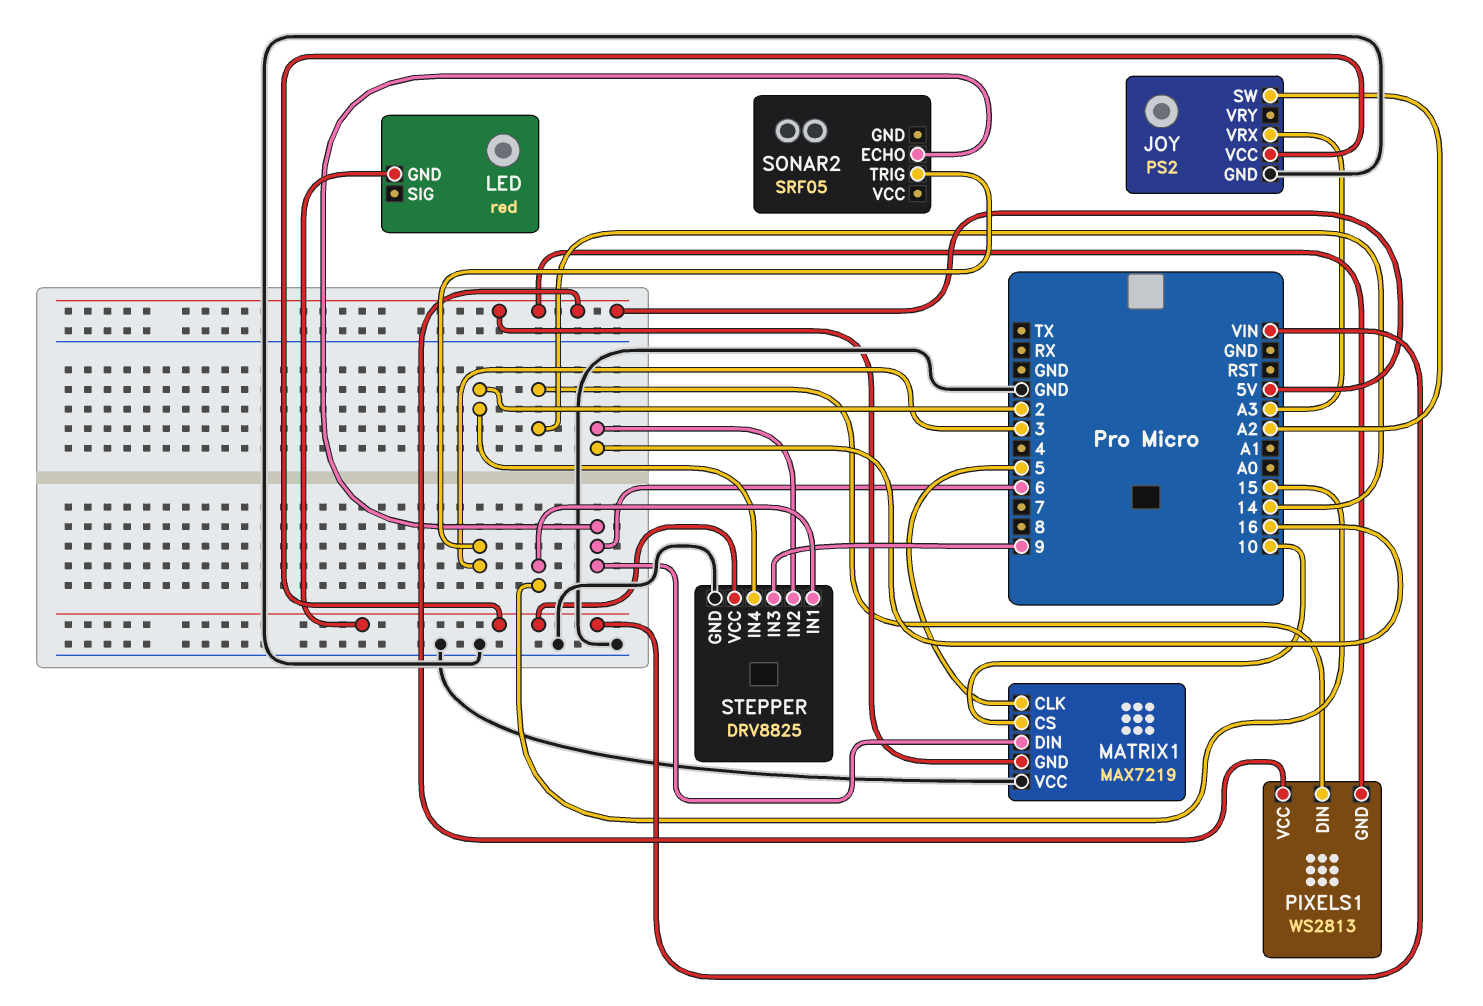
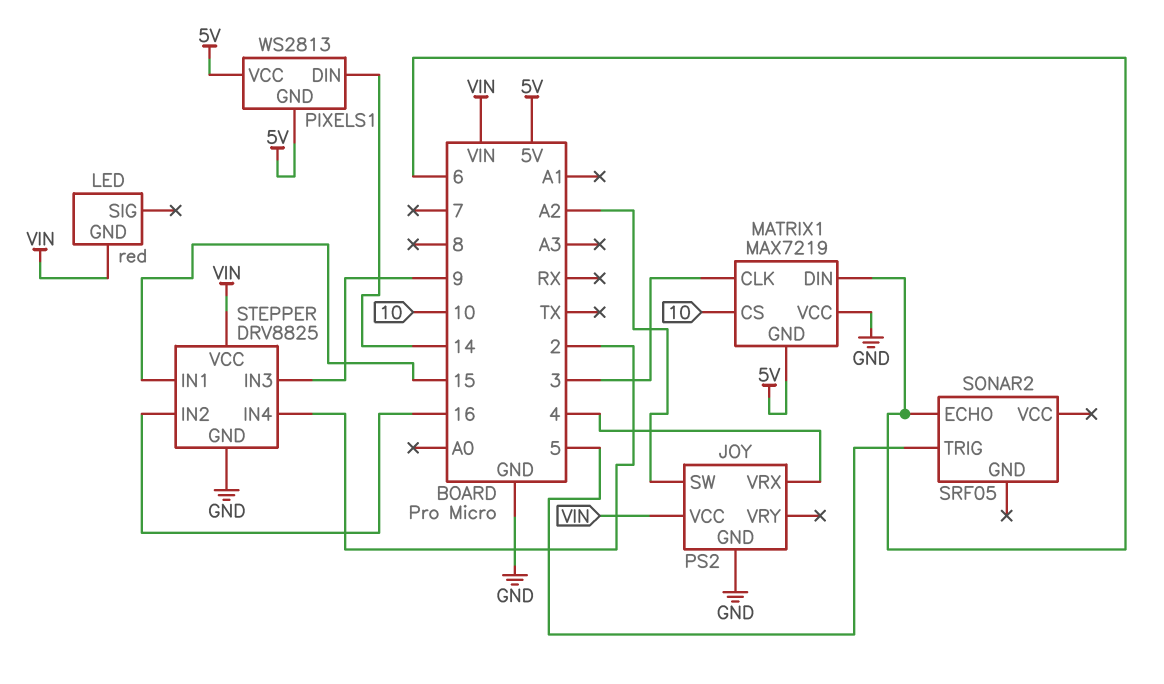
JOY pin VRX: A3 -> 4
MATRIX1 pin CLK: 5 -> 3
SONAR2 pin TRIG: 3 -> 5

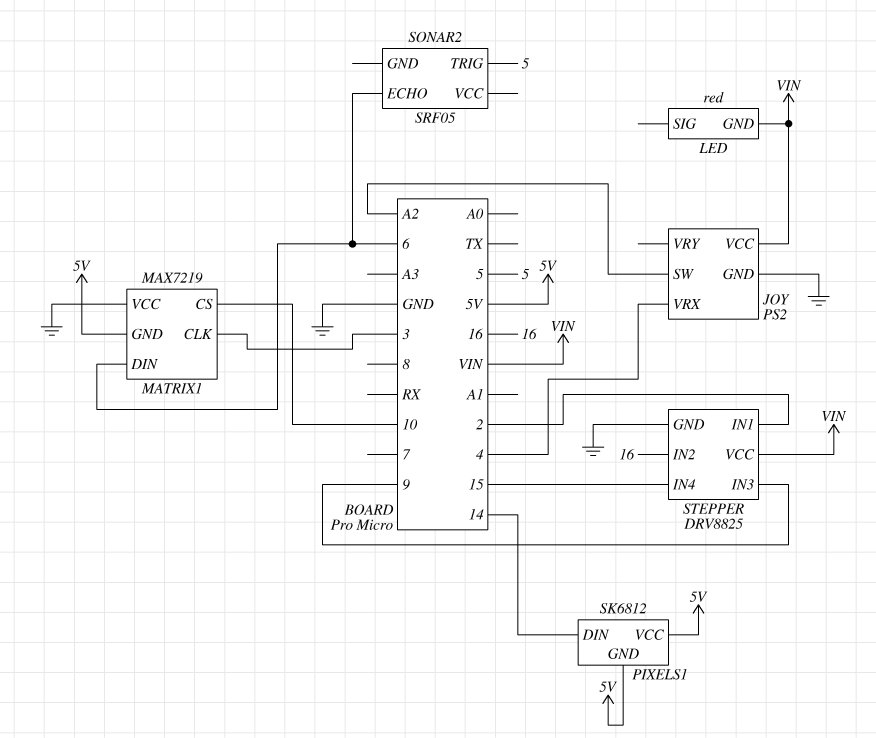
PIXELS1: WS2813 -> SK6812
STEPPER pin IN1: 15 -> 2
STEPPER pin IN4: 2 -> 15

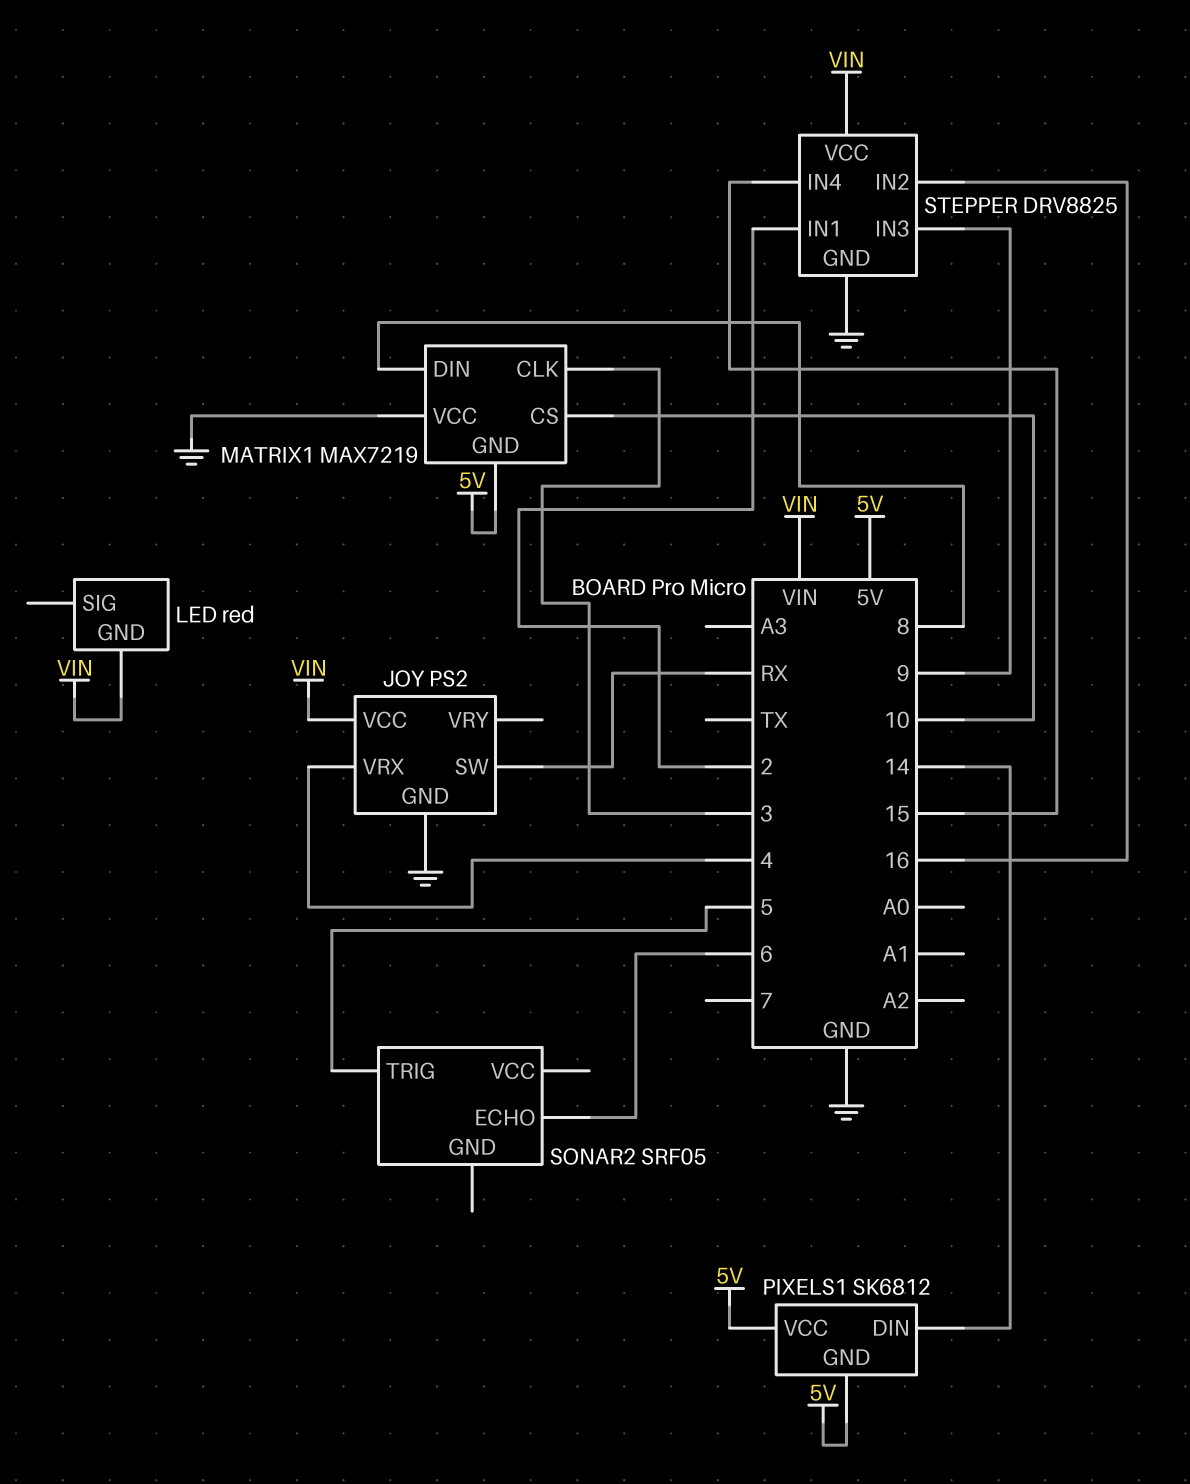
JOY pin SW: A2 -> RX
MATRIX1 pin DIN: 6 -> 8

